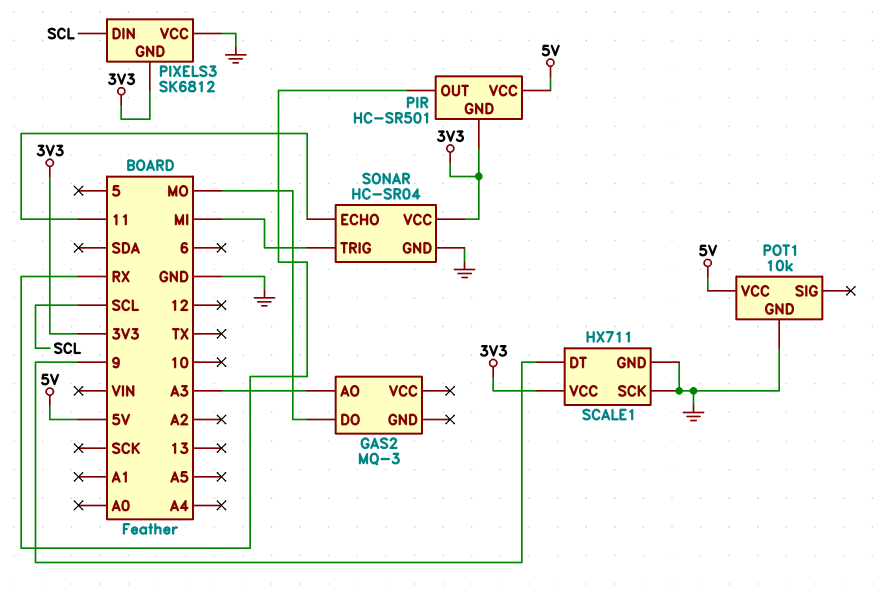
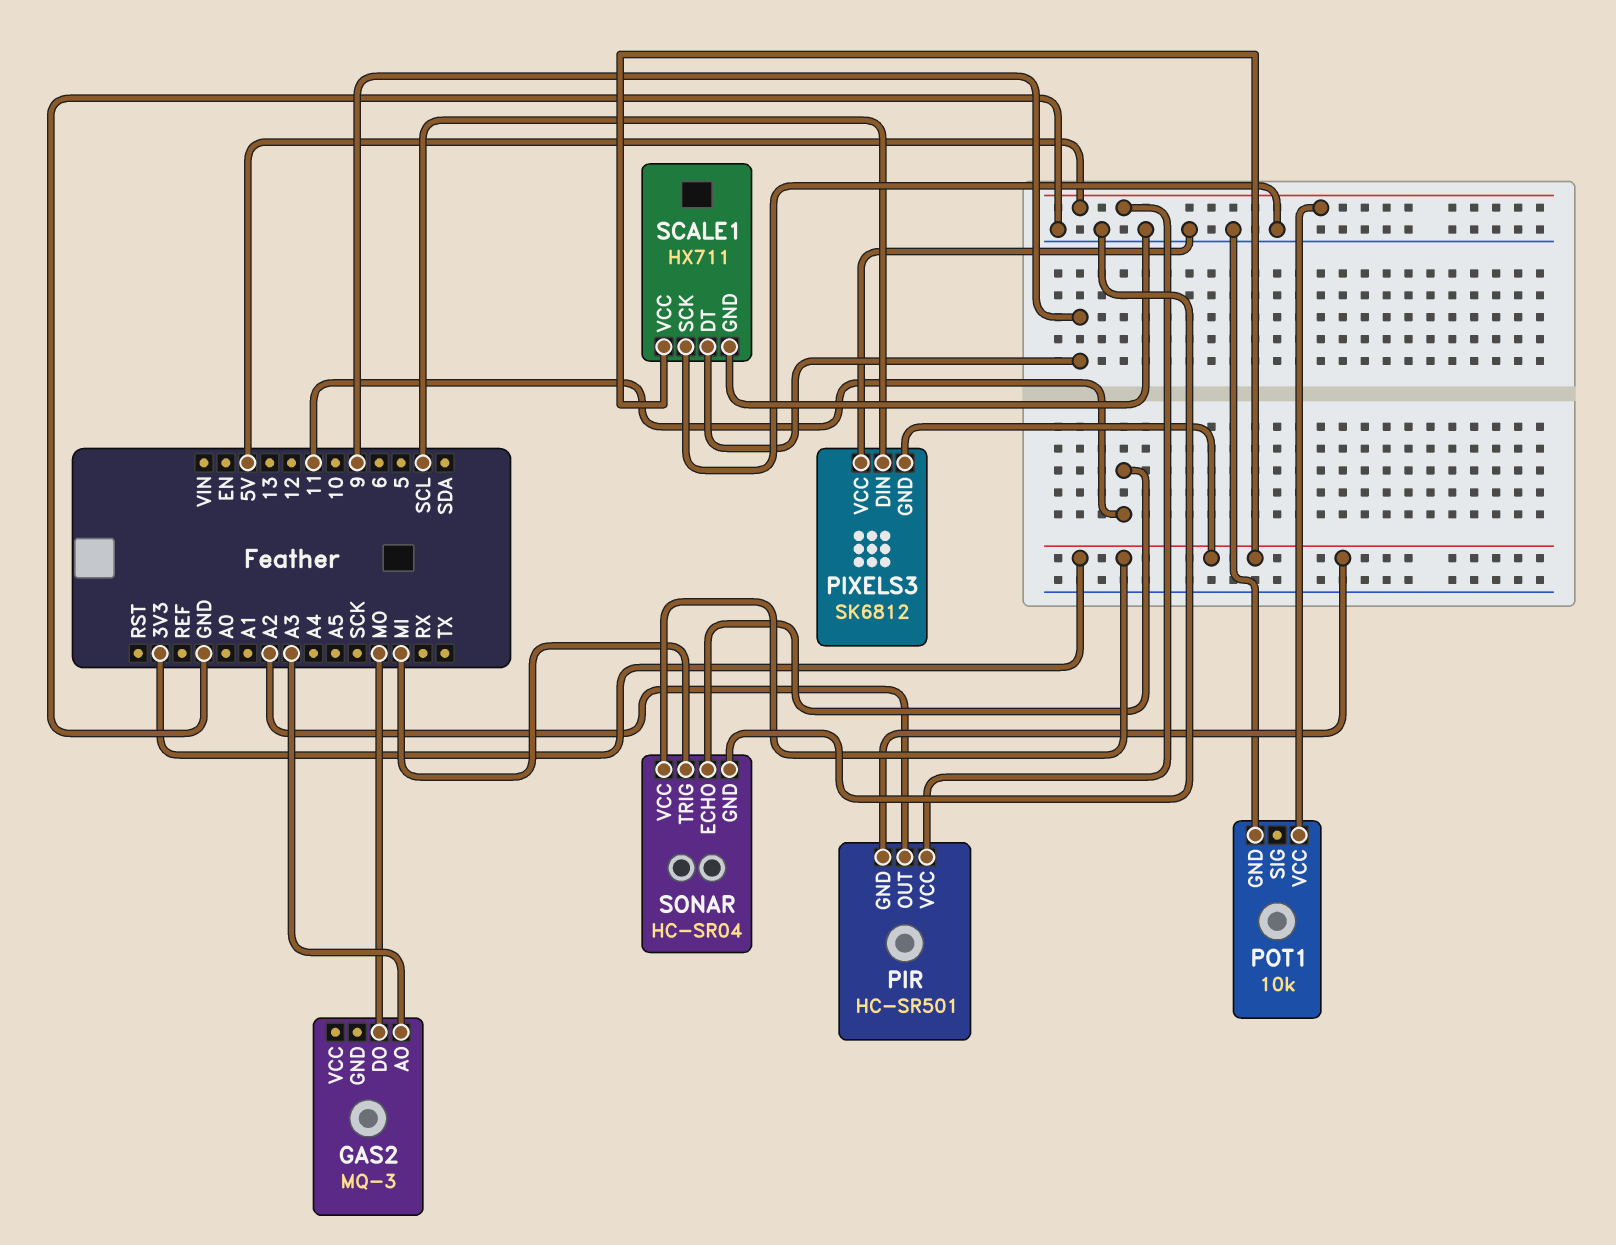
PIR pin OUT: RX -> A2

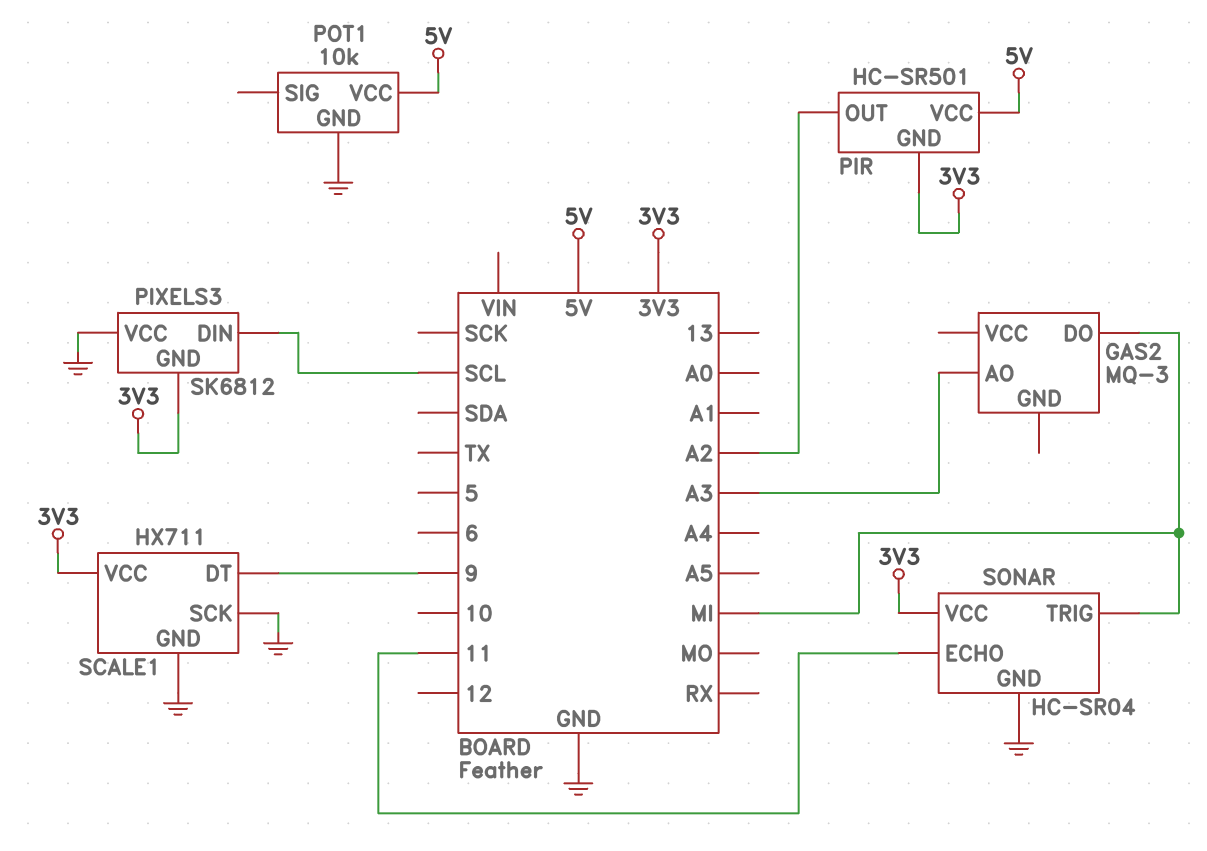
GAS2 pin DO: MO -> MI

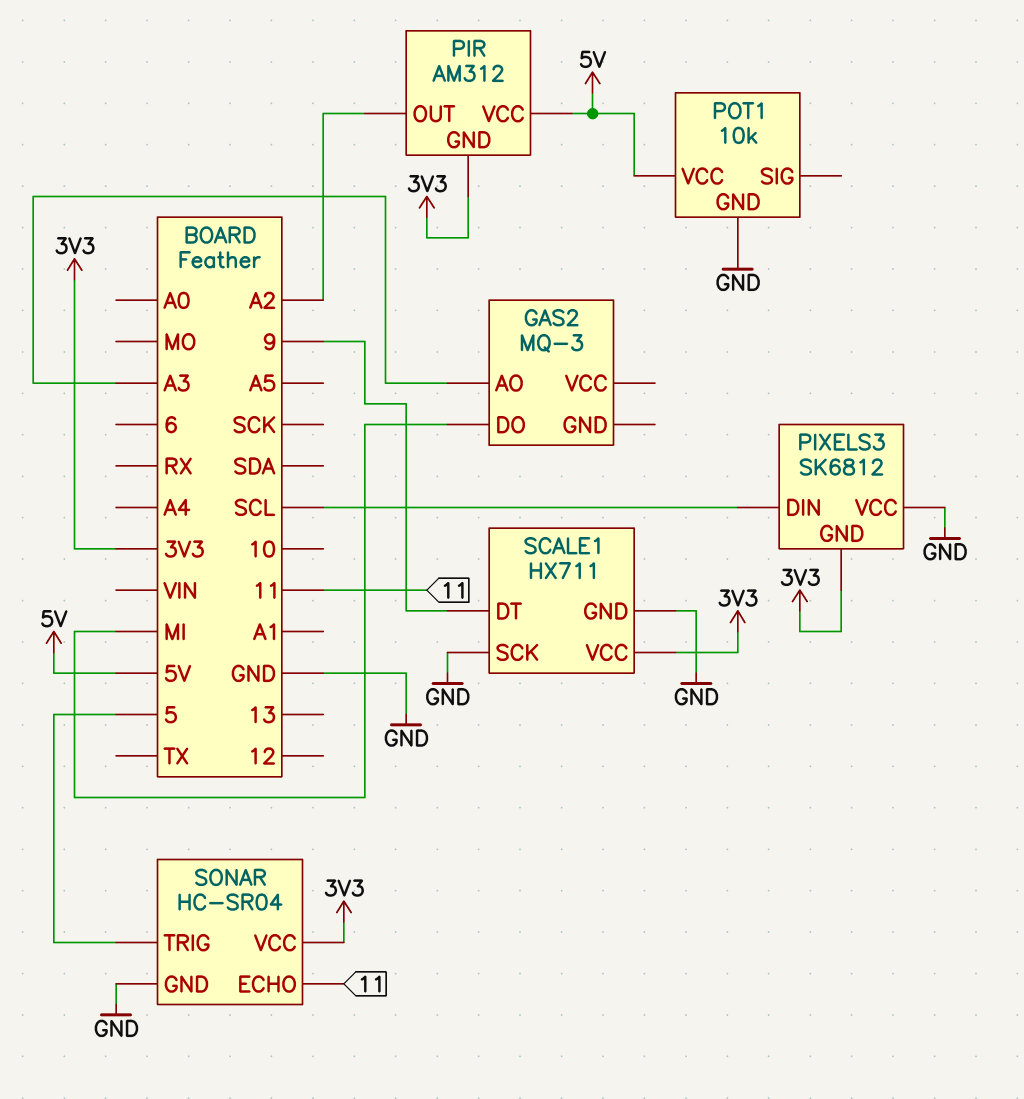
PIR: HC-SR501 -> AM312
SONAR pin TRIG: MI -> 5

